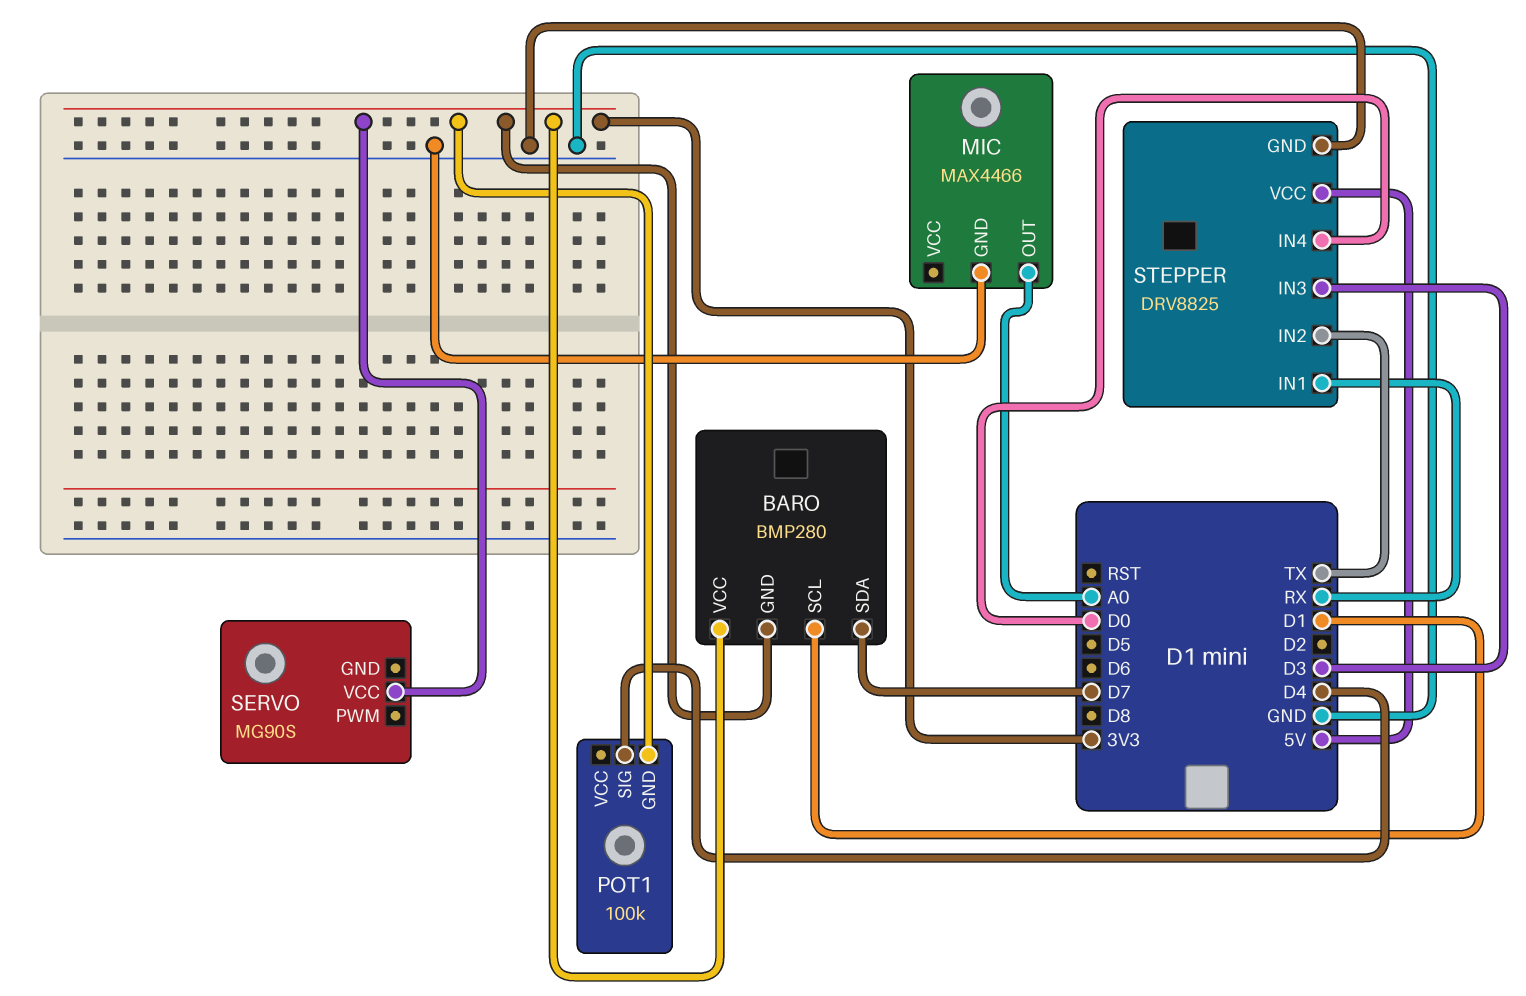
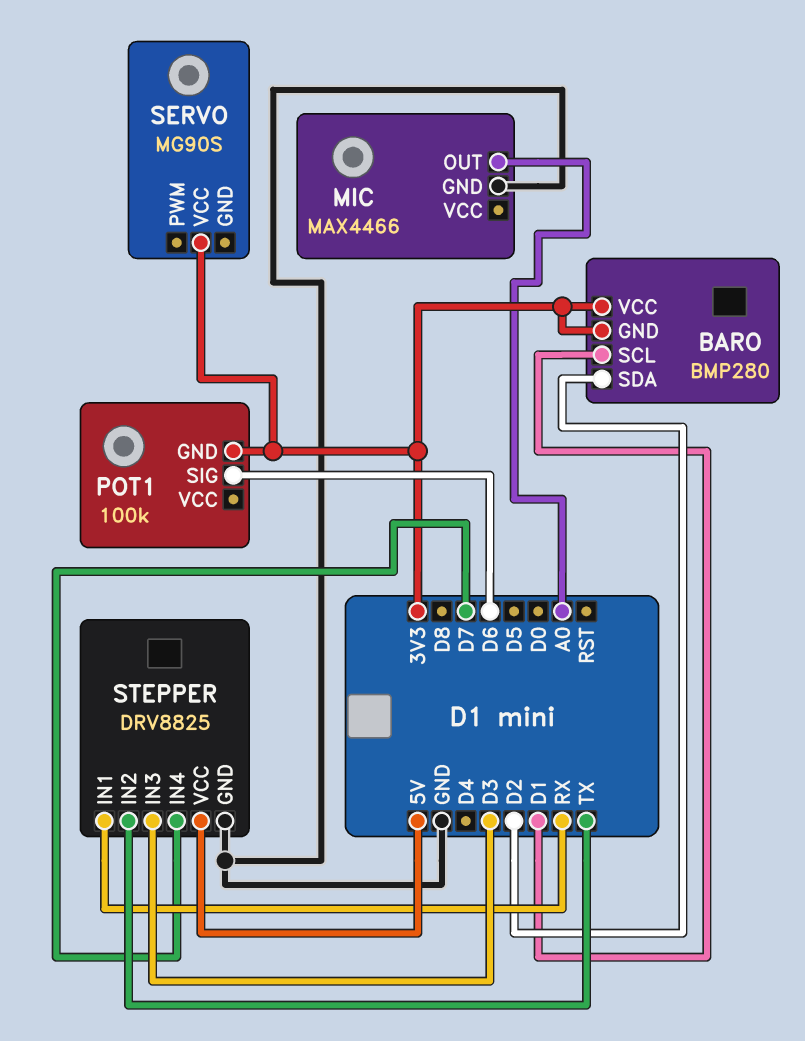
BARO pin SDA: D7 -> D2
POT1 pin SIG: D4 -> D6
STEPPER pin IN4: D0 -> D7

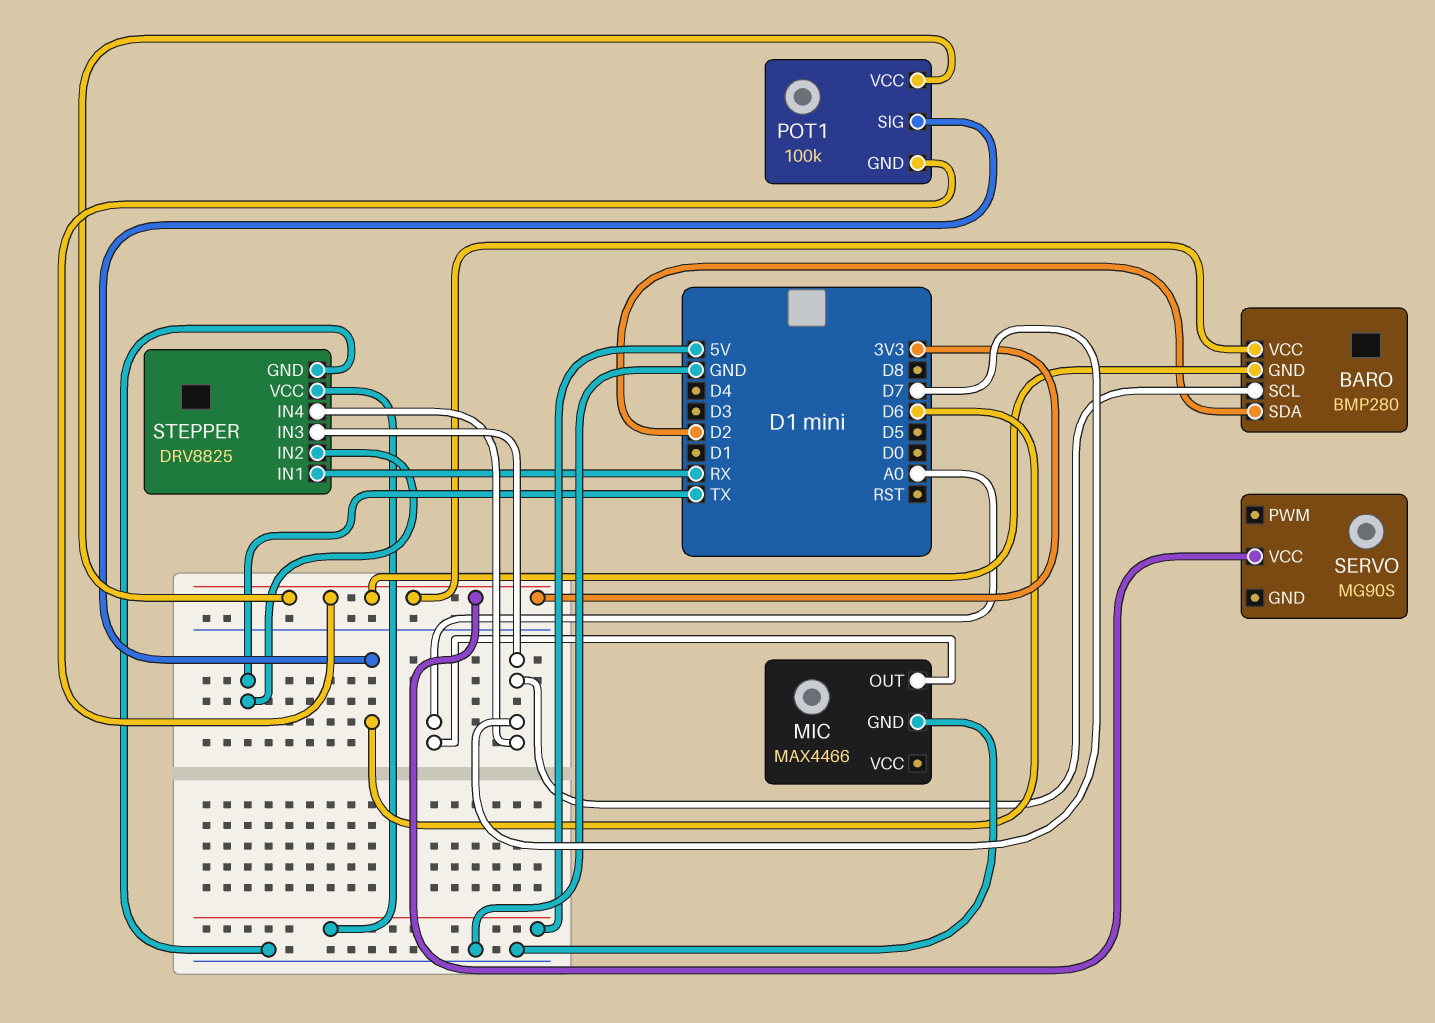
BARO pin SCL: D1 -> D7
POT1 pin VCC: none -> 3V3
STEPPER pin IN3: D3 -> D7

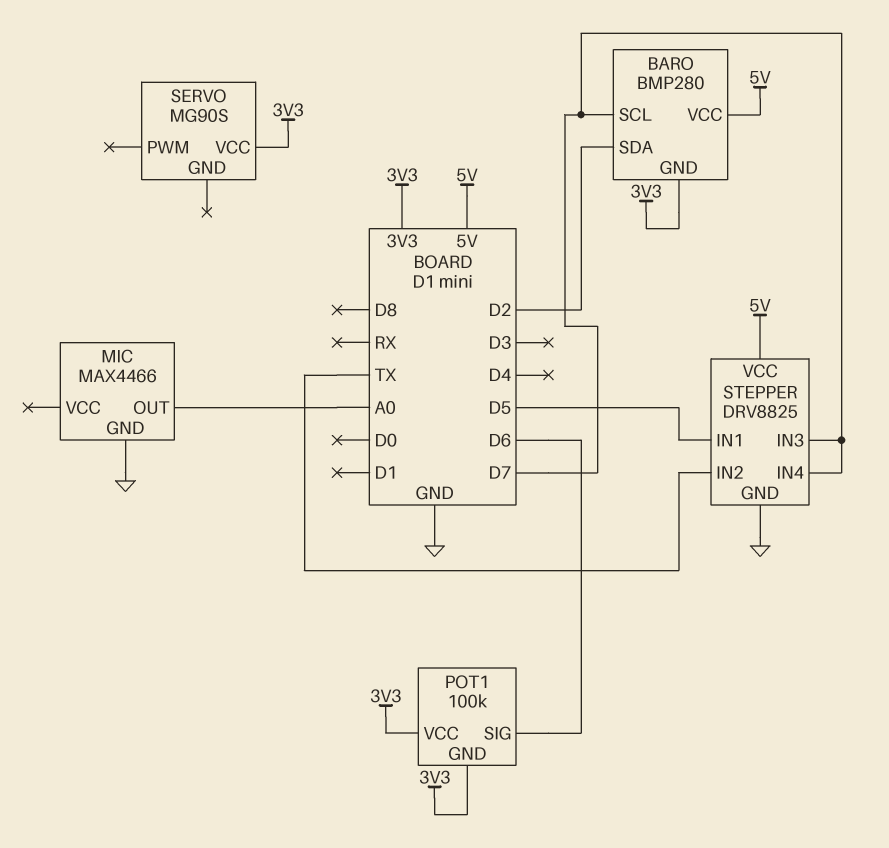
BARO pin VCC: 3V3 -> 5V
STEPPER pin IN1: RX -> D5

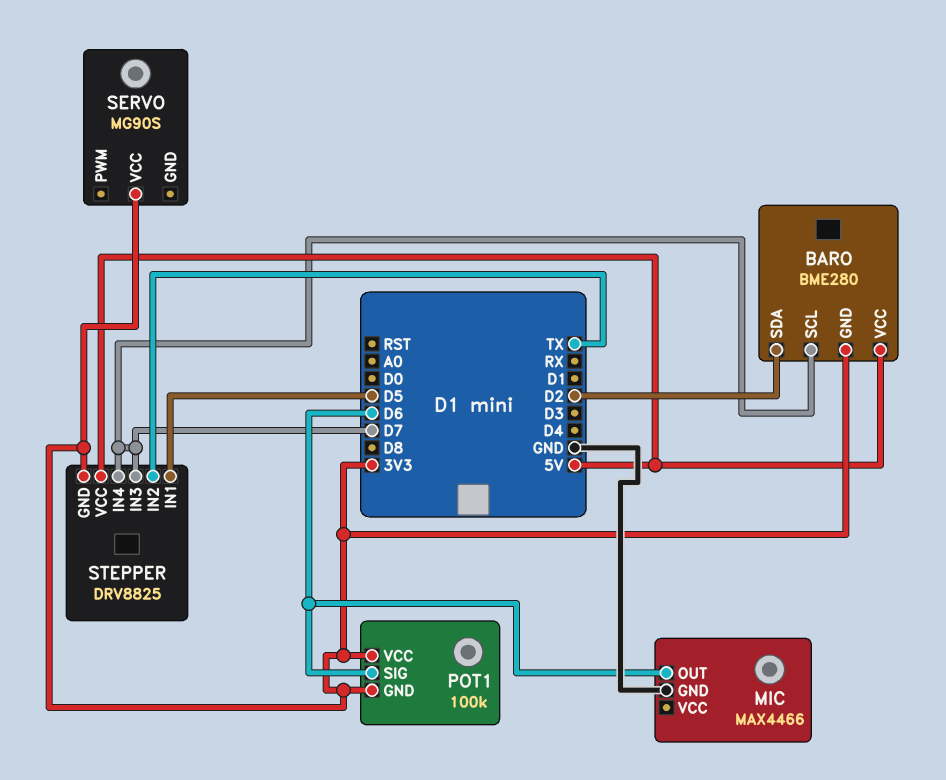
BARO: BMP280 -> BME280
MIC pin OUT: A0 -> D6
STEPPER pin GND: GND -> 3V3

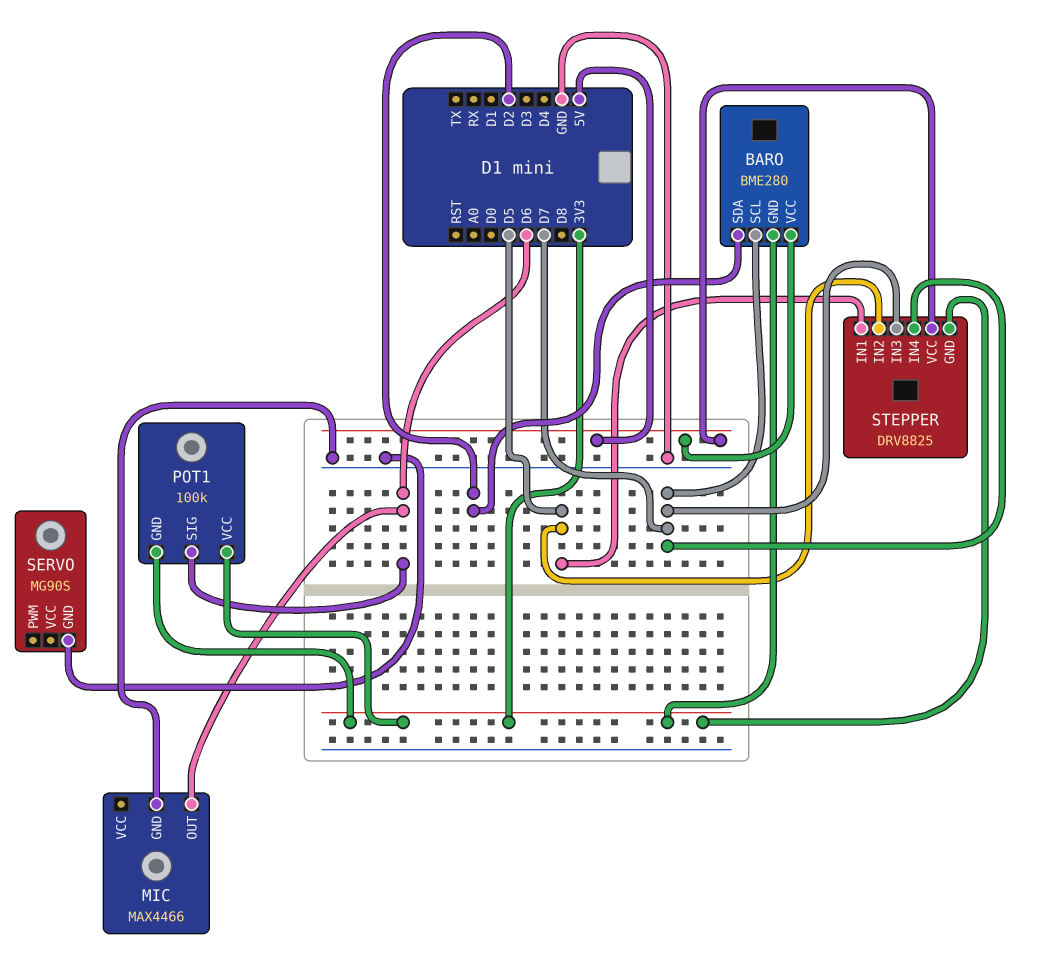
SERVO pin GND: none -> GND
SERVO pin VCC: 3V3 -> none
STEPPER pin IN2: TX -> D5

